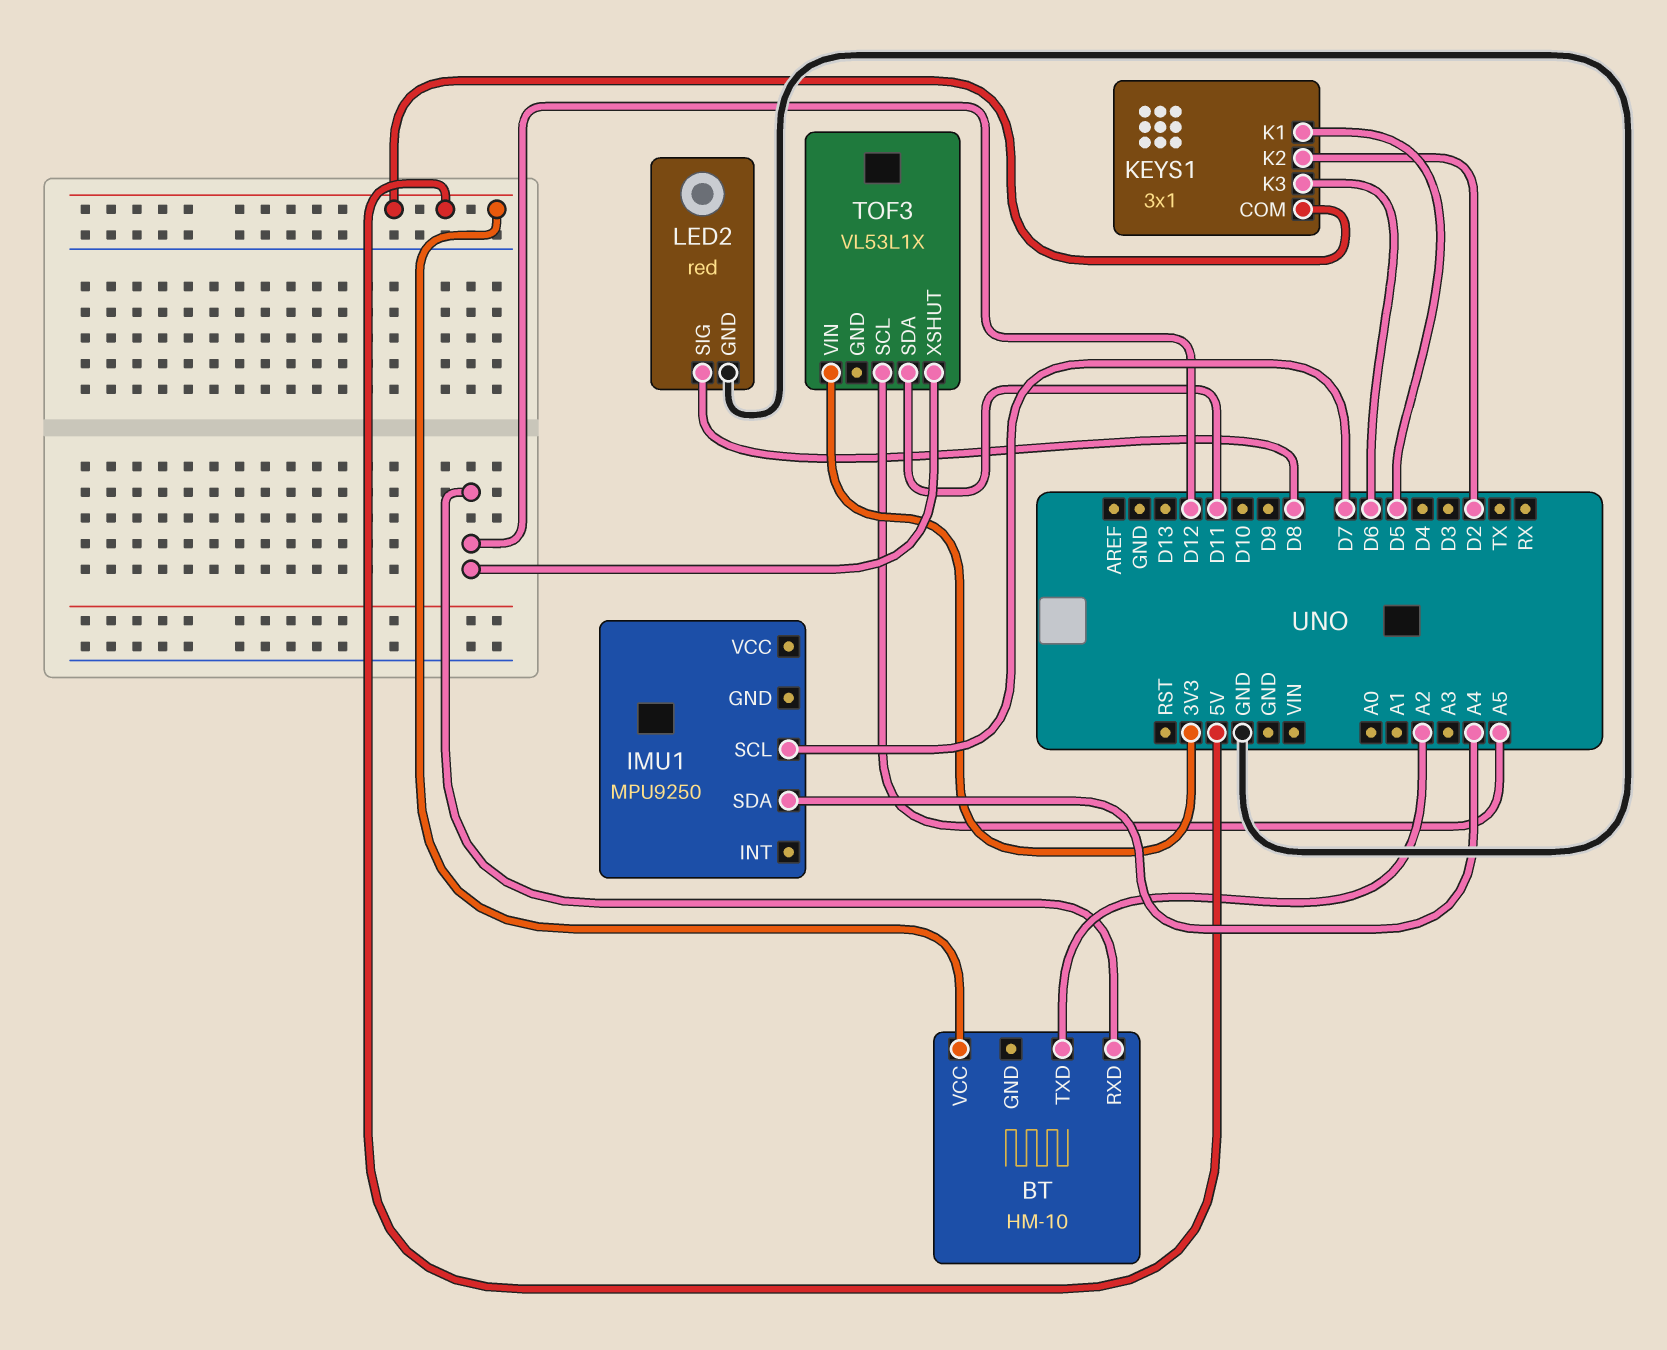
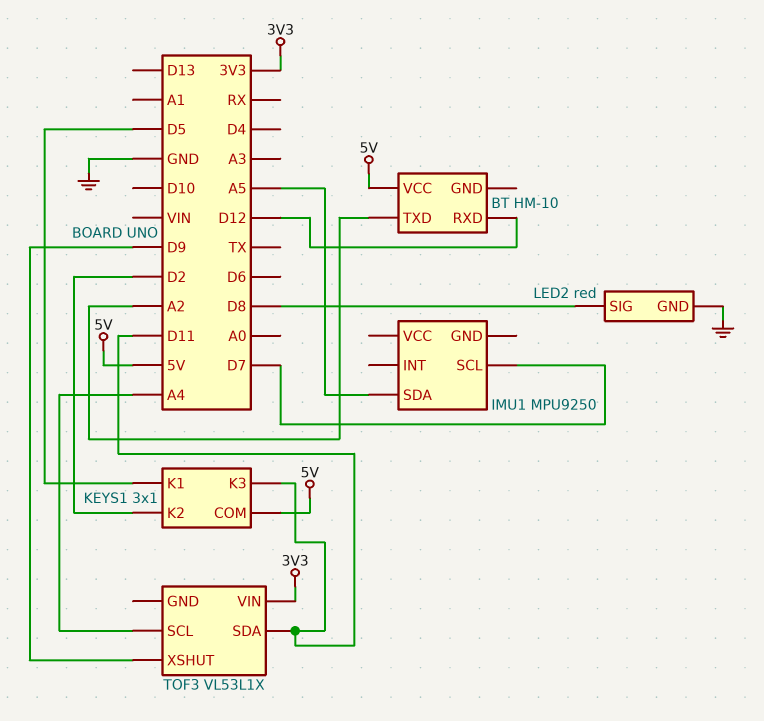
IMU1 pin SDA: A4 -> A5
KEYS1 pin K3: D6 -> D11
TOF3 pin SCL: A5 -> A4
TOF3 pin XSHUT: D12 -> D9

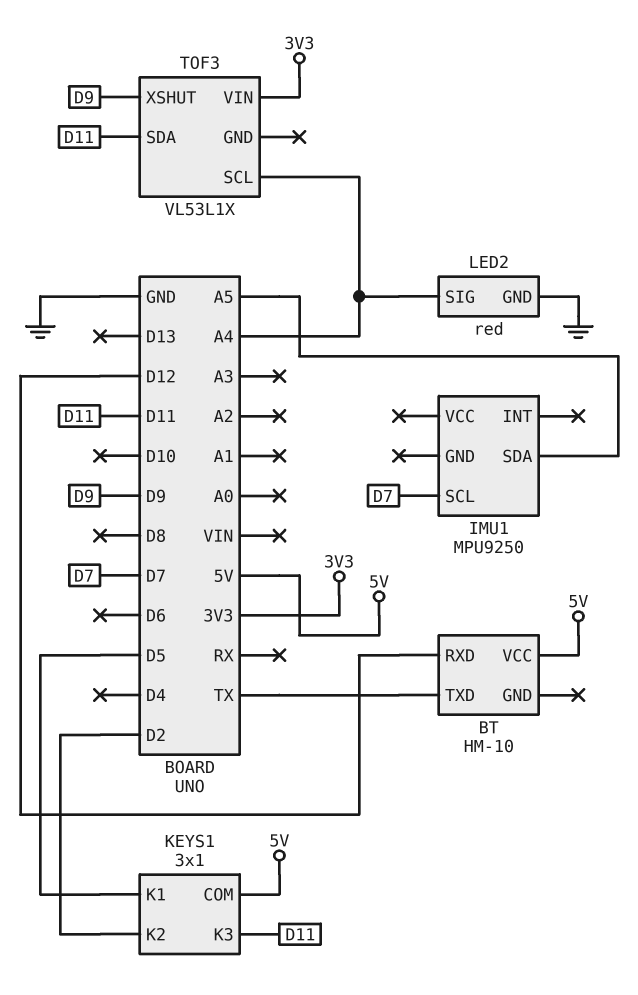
BT pin TXD: A2 -> TX
LED2 pin SIG: D8 -> A4

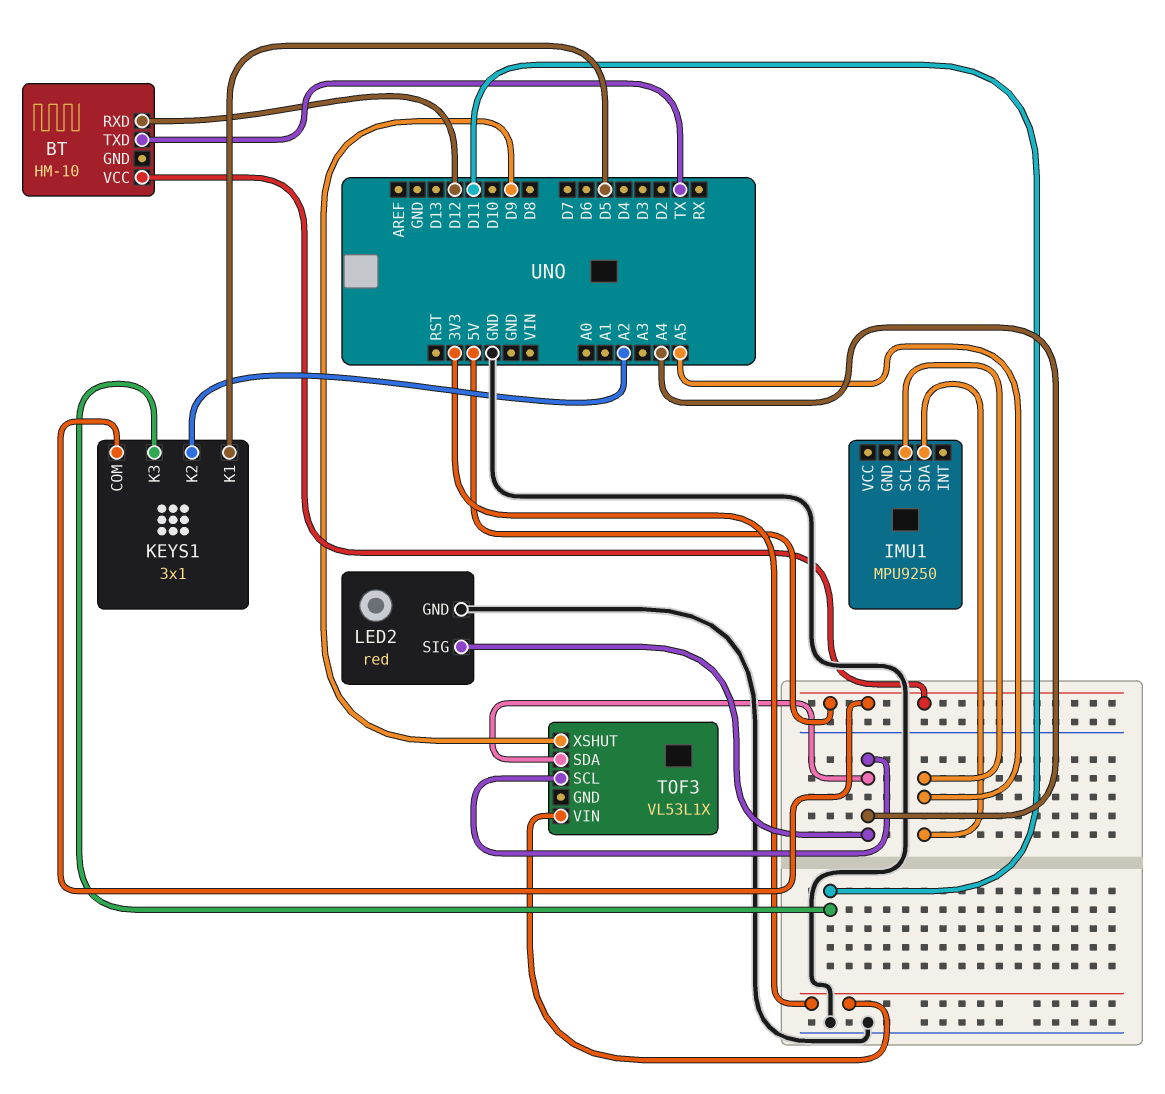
IMU1 pin SCL: D7 -> A5
KEYS1 pin K2: D2 -> A2
TOF3 pin SDA: D11 -> A4

